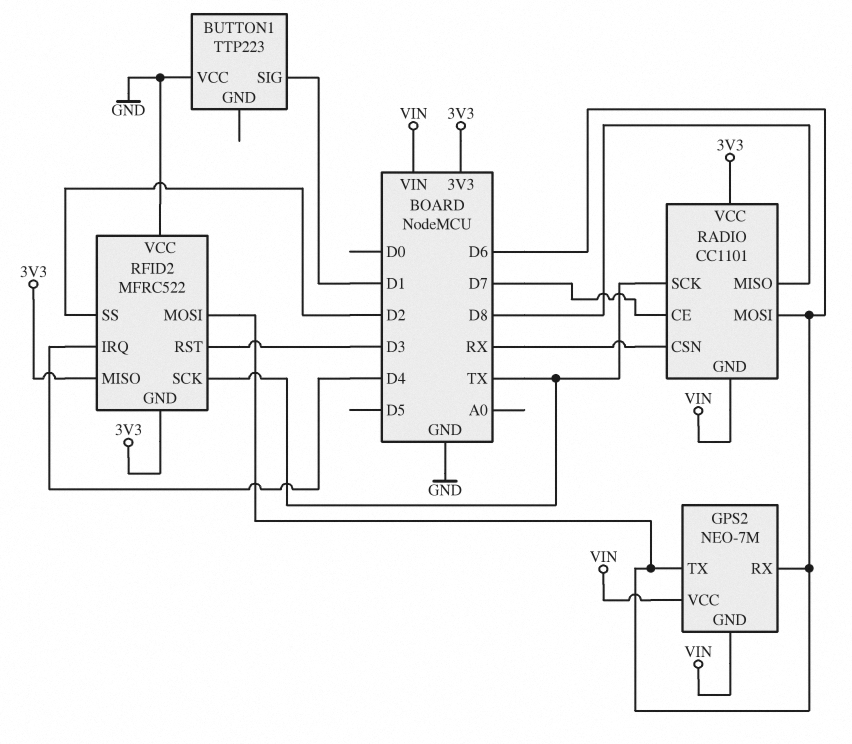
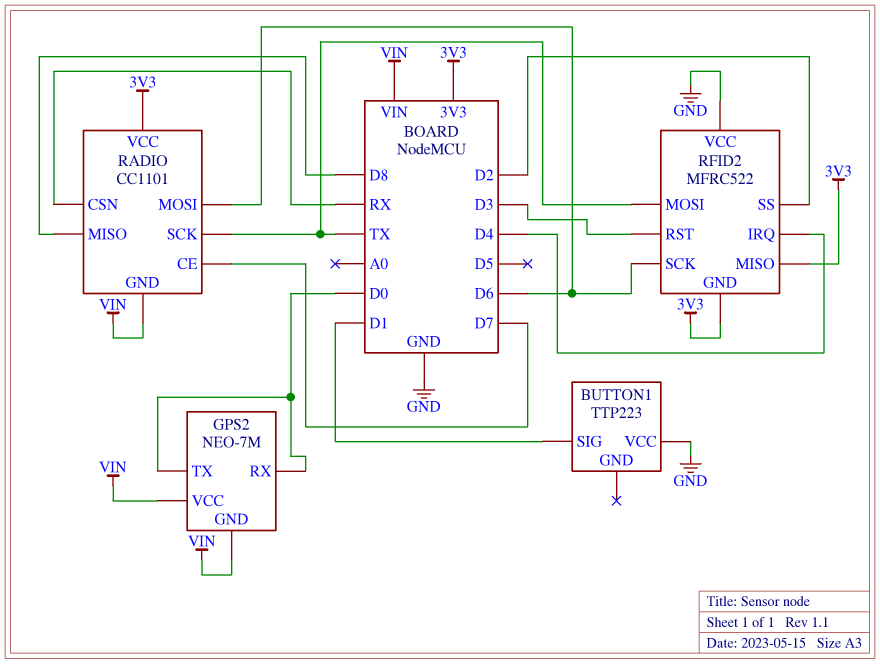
GPS2 pin RX: D6 -> D0
GPS2 pin TX: D6 -> D0
RFID2 pin MOSI: D6 -> TX
RFID2 pin SCK: TX -> D6

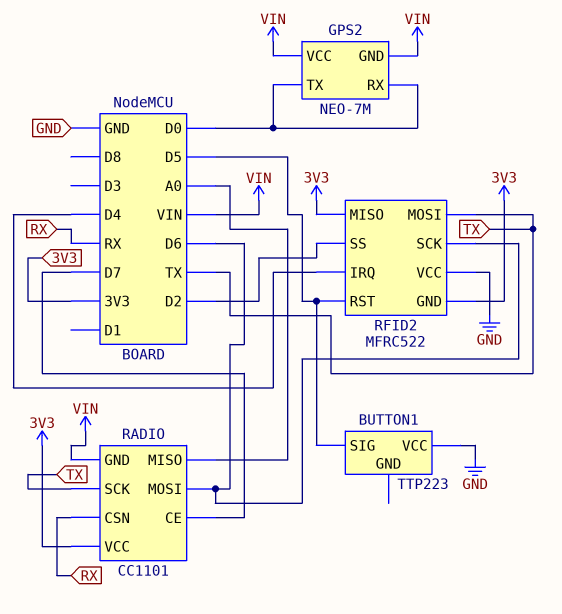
BUTTON1 pin SIG: D1 -> D5
RADIO pin MISO: D8 -> A0
RFID2 pin RST: D3 -> D5

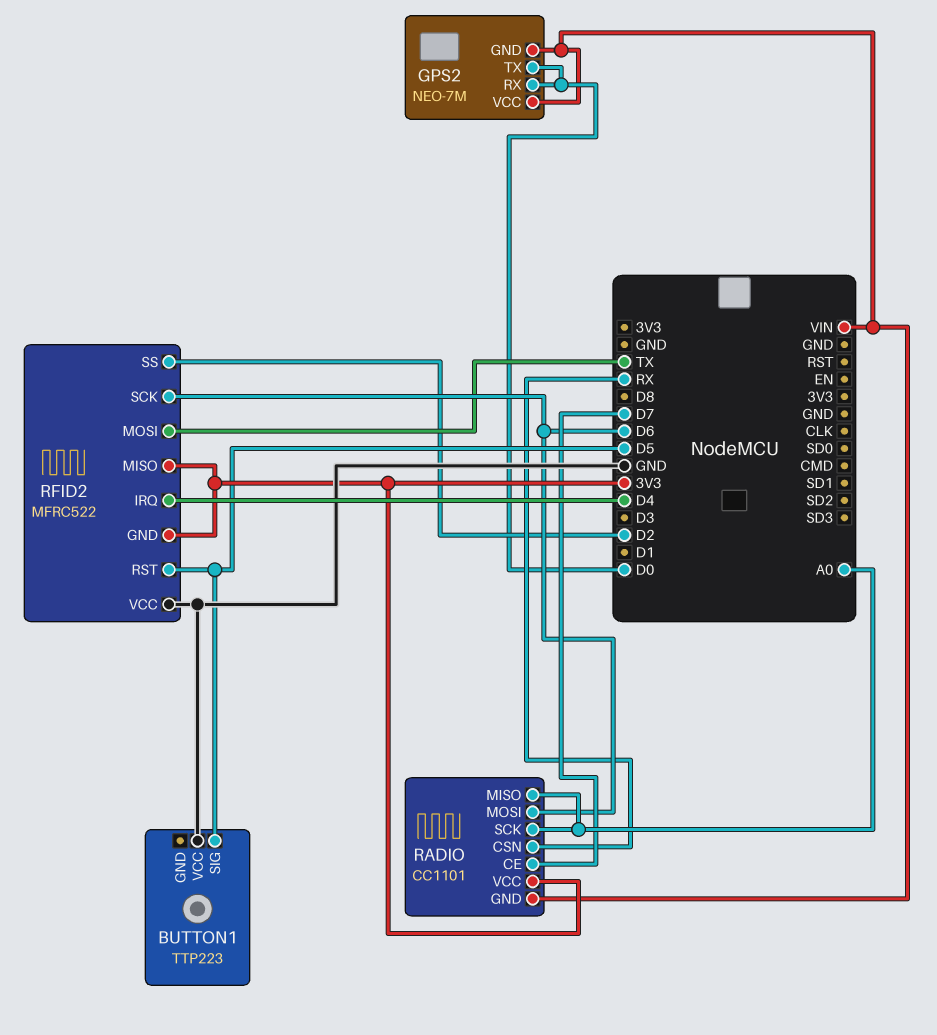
RADIO pin SCK: TX -> A0

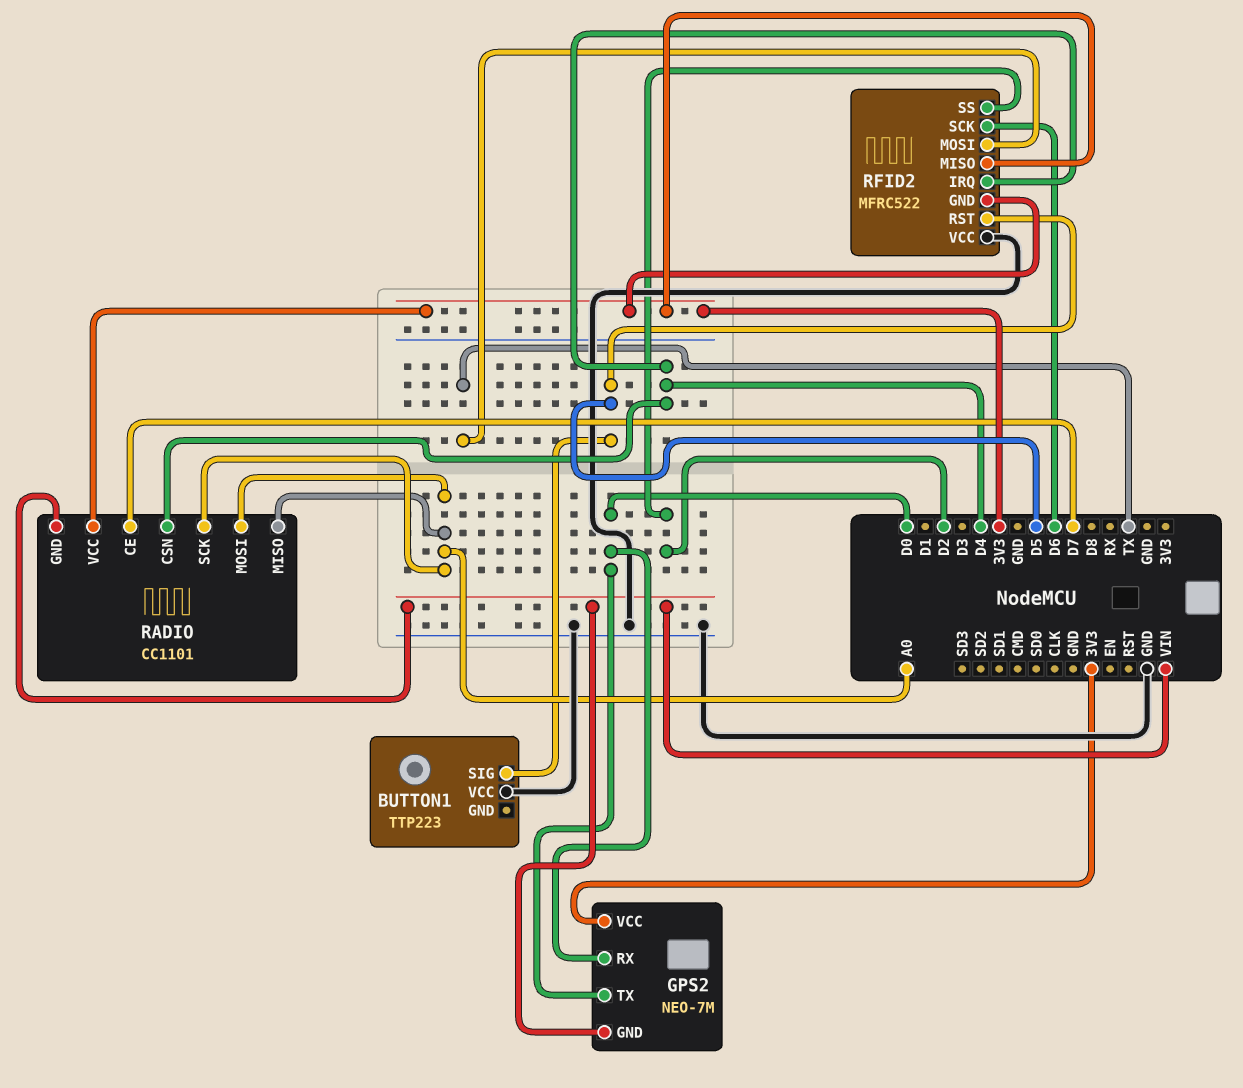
GPS2 pin VCC: VIN -> 3V3
RADIO pin CSN: RX -> D4
RADIO pin MOSI: D6 -> A0

